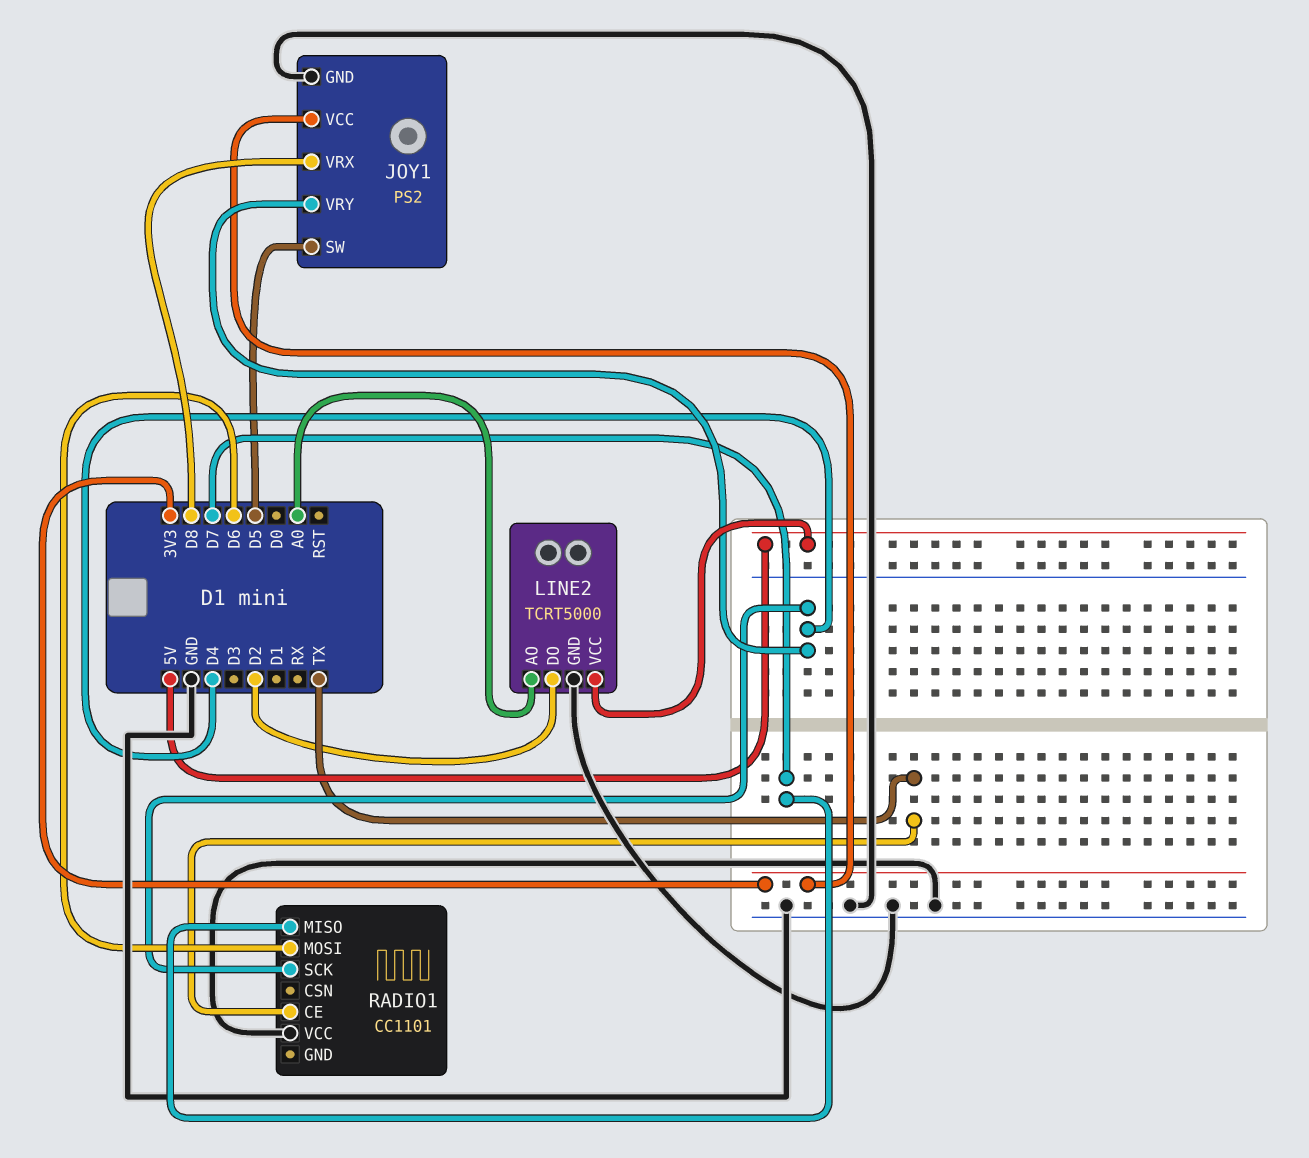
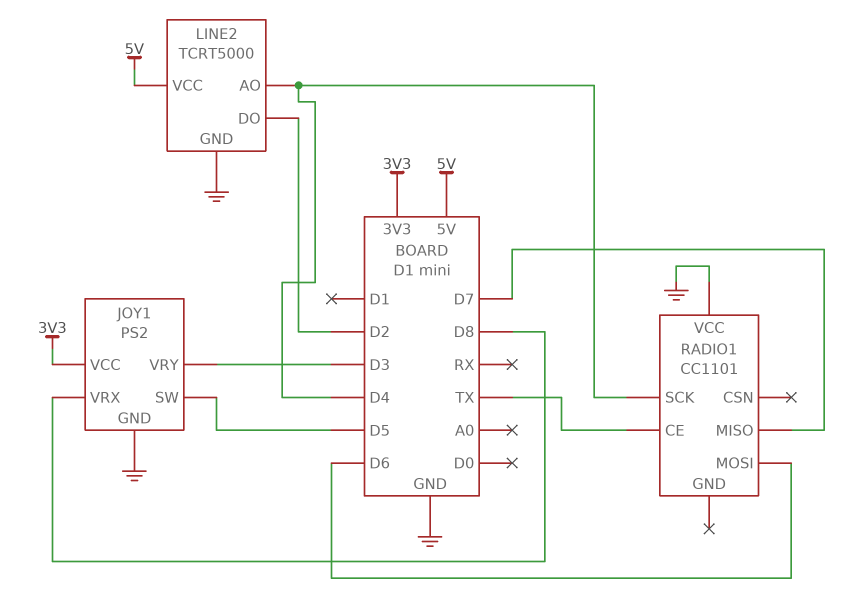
JOY1 pin VRY: D4 -> D3
LINE2 pin AO: A0 -> D4

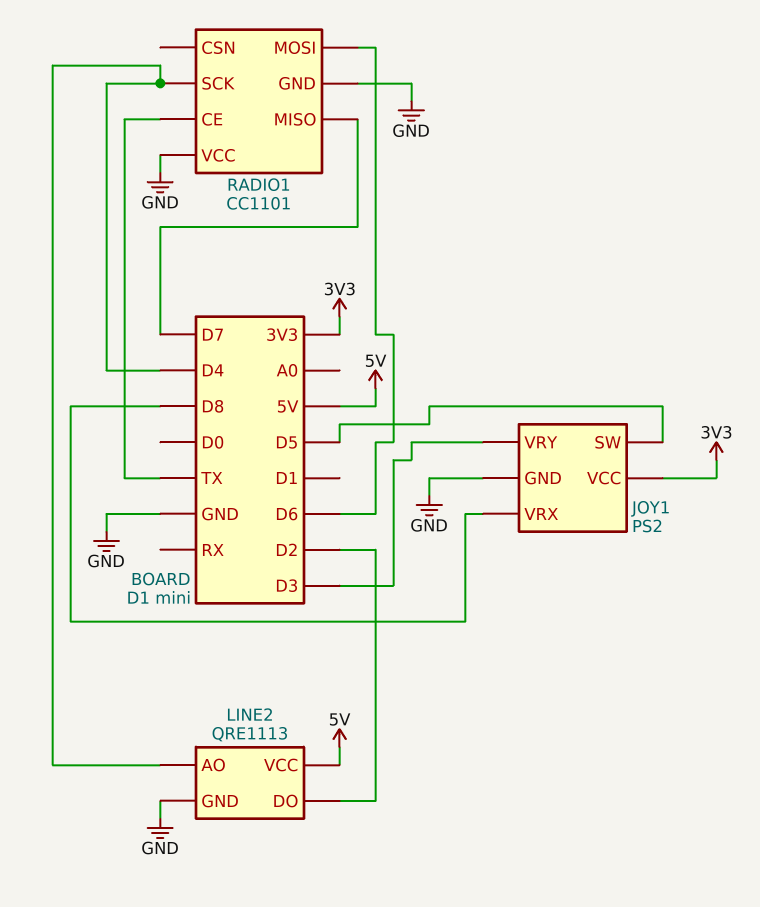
LINE2: TCRT5000 -> QRE1113
RADIO1 pin GND: none -> GND

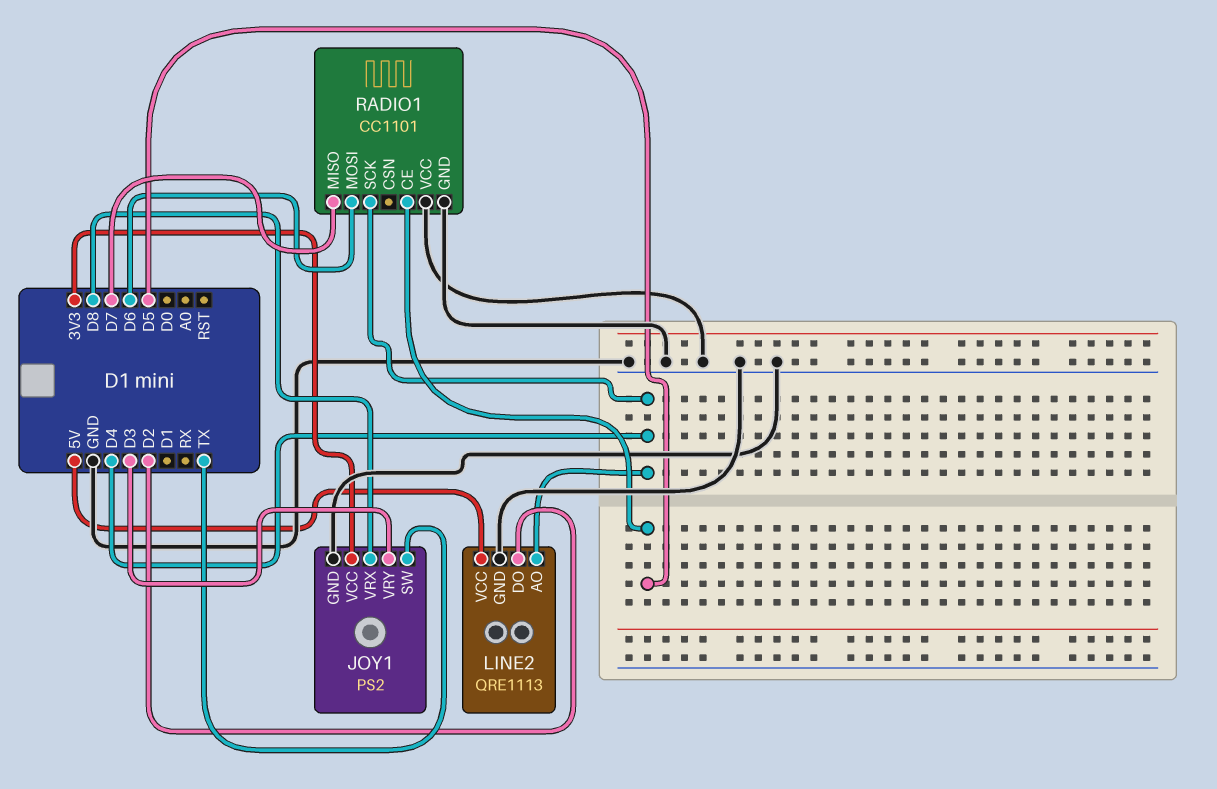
JOY1 pin SW: D5 -> TX
RADIO1 pin CE: TX -> D5

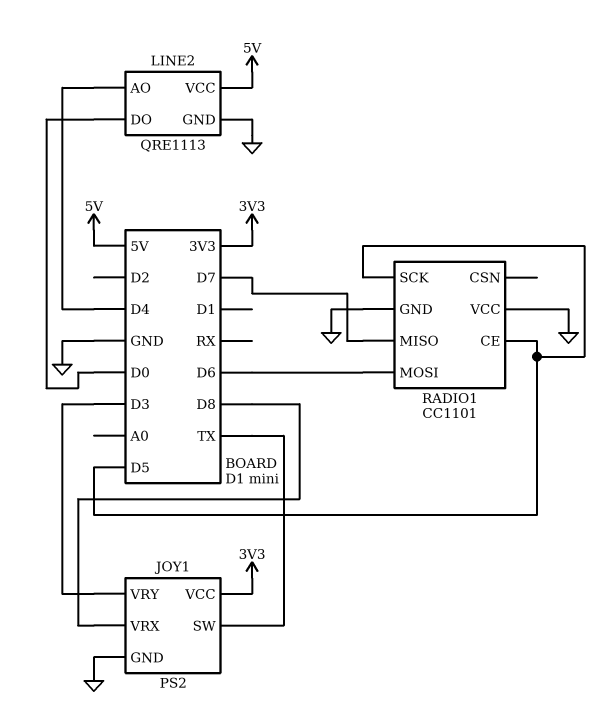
LINE2 pin DO: D2 -> D0
RADIO1 pin SCK: D4 -> D5

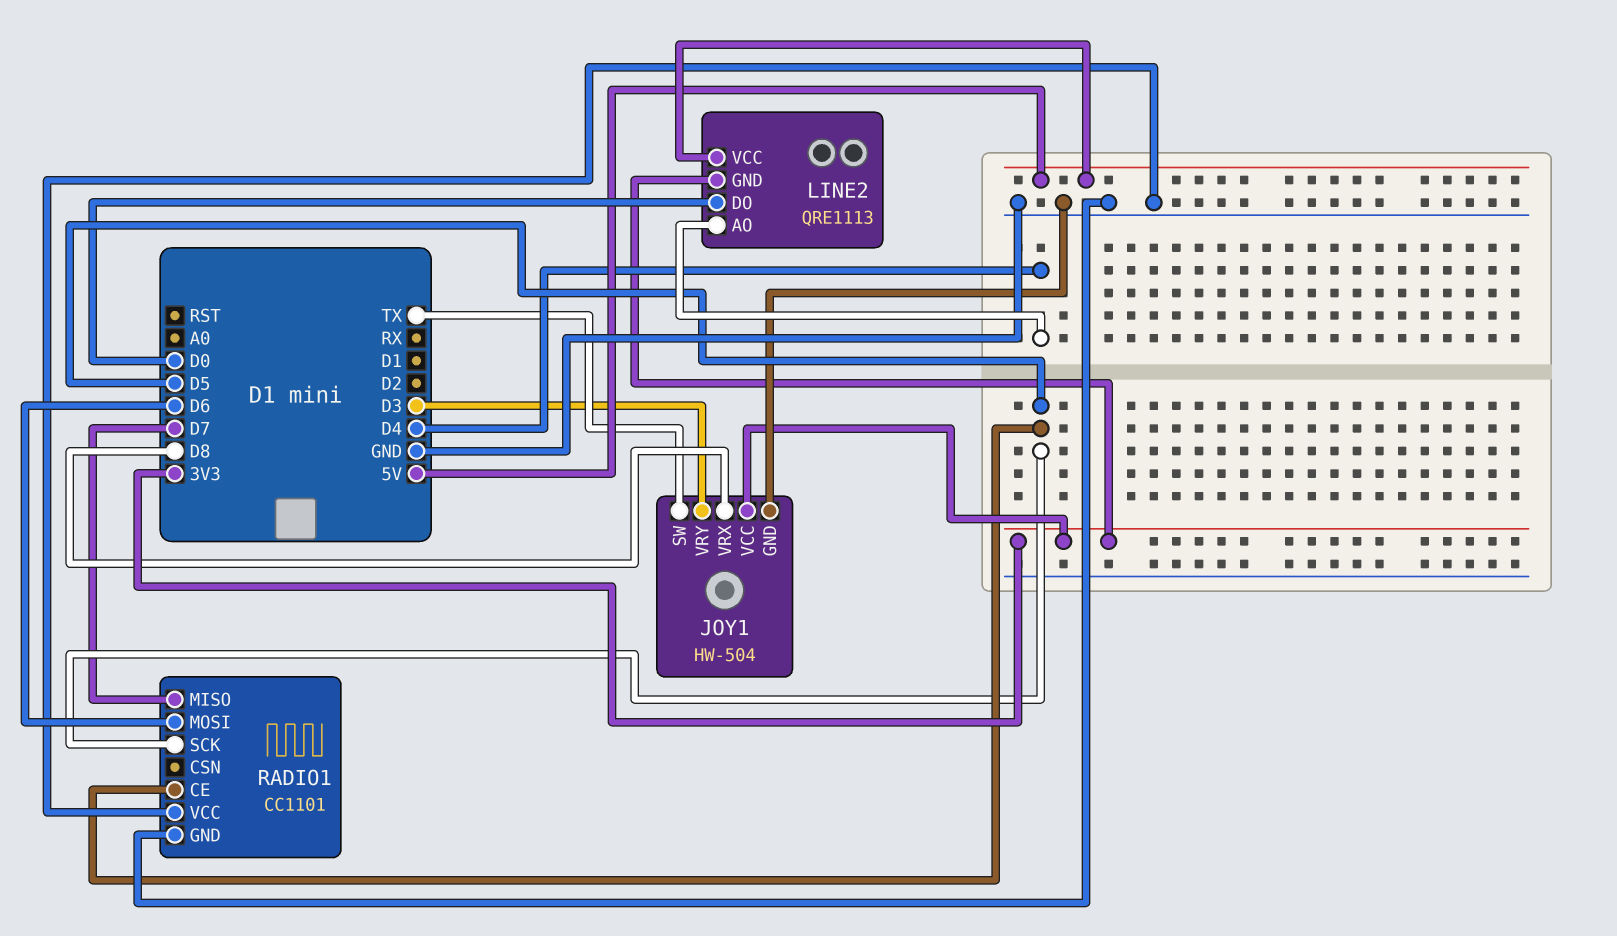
JOY1: PS2 -> HW-504
LINE2 pin GND: GND -> 3V3

